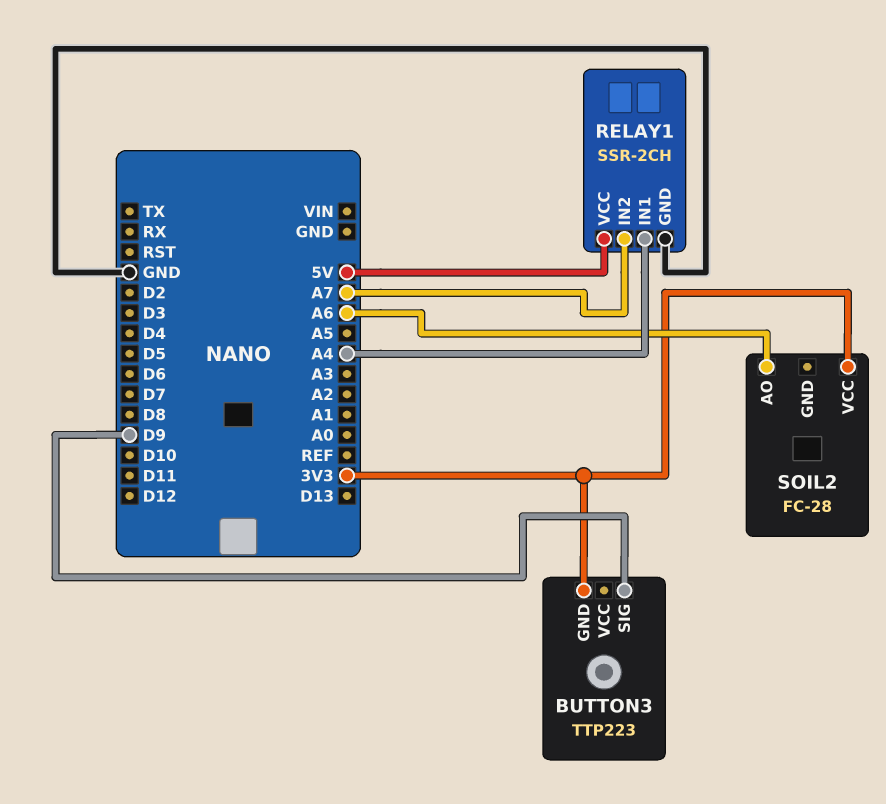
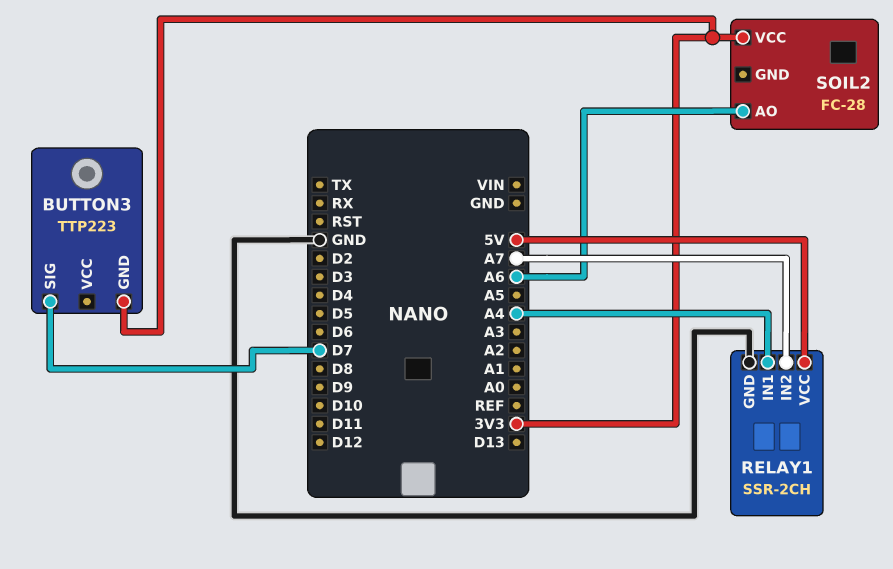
BUTTON3 pin SIG: D9 -> D7

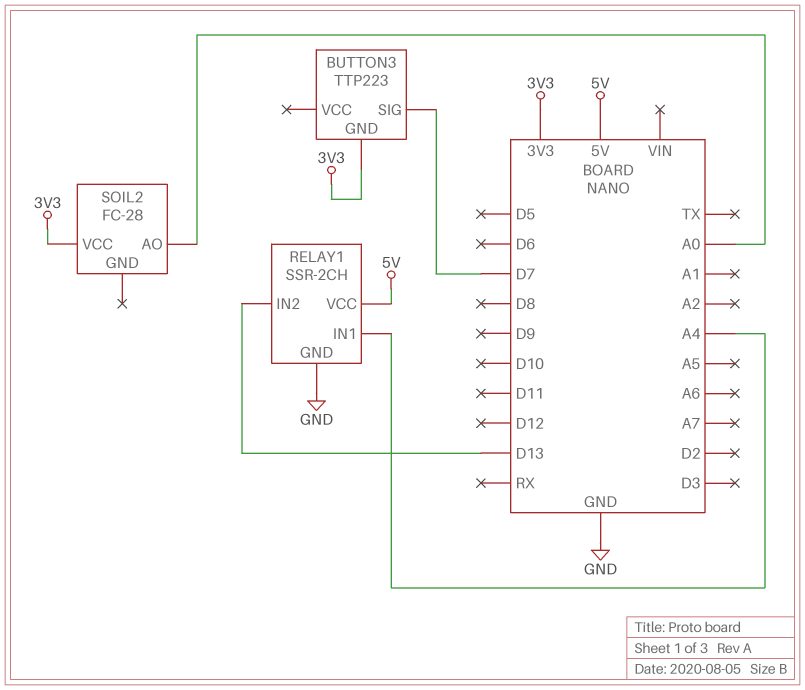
RELAY1 pin IN2: A7 -> D13
SOIL2 pin AO: A6 -> A0

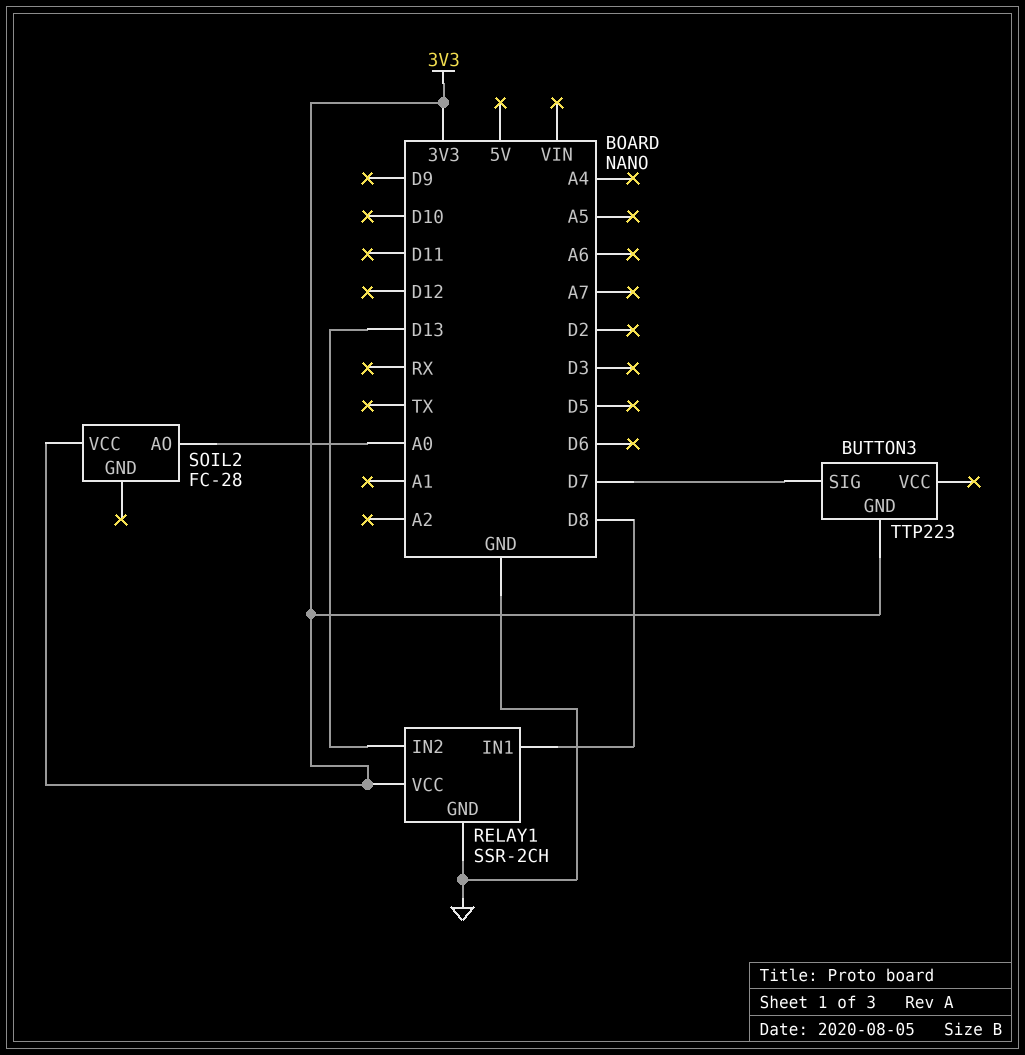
RELAY1 pin IN1: A4 -> D8
RELAY1 pin VCC: 5V -> 3V3

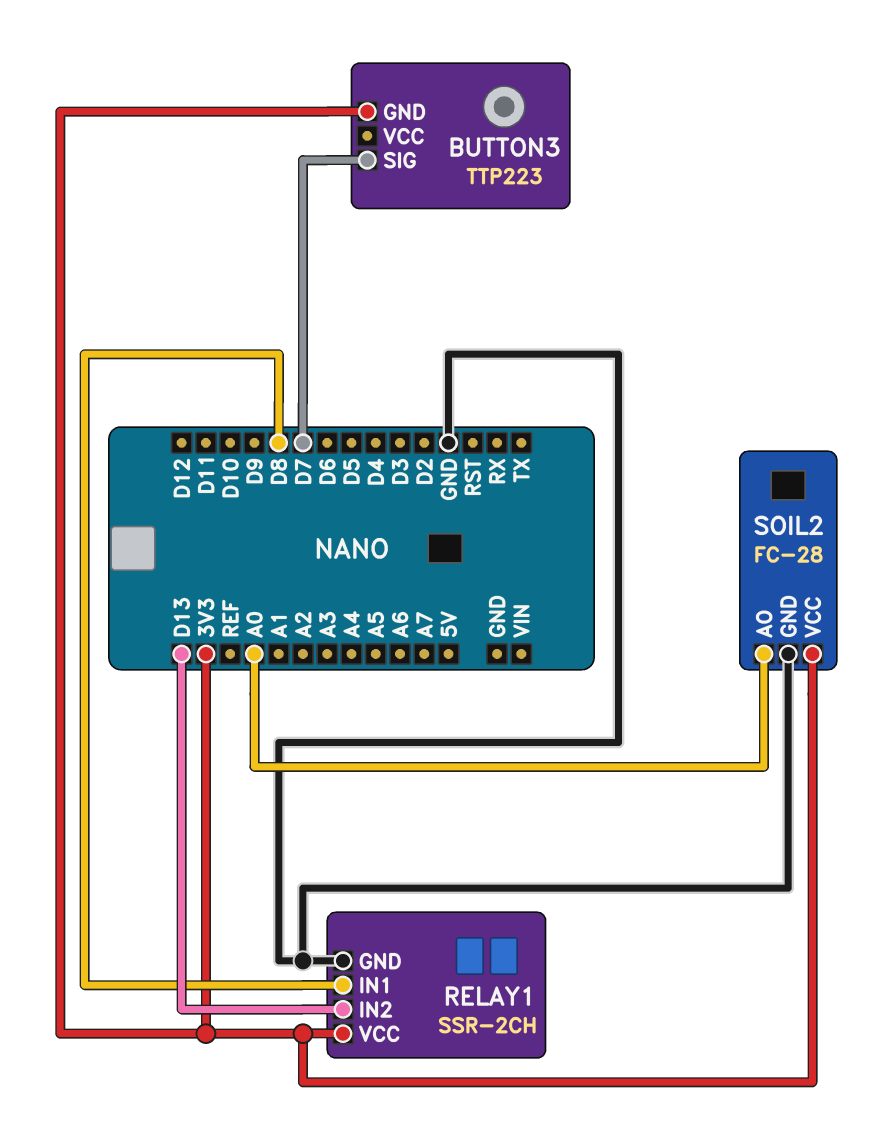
SOIL2 pin GND: none -> GND

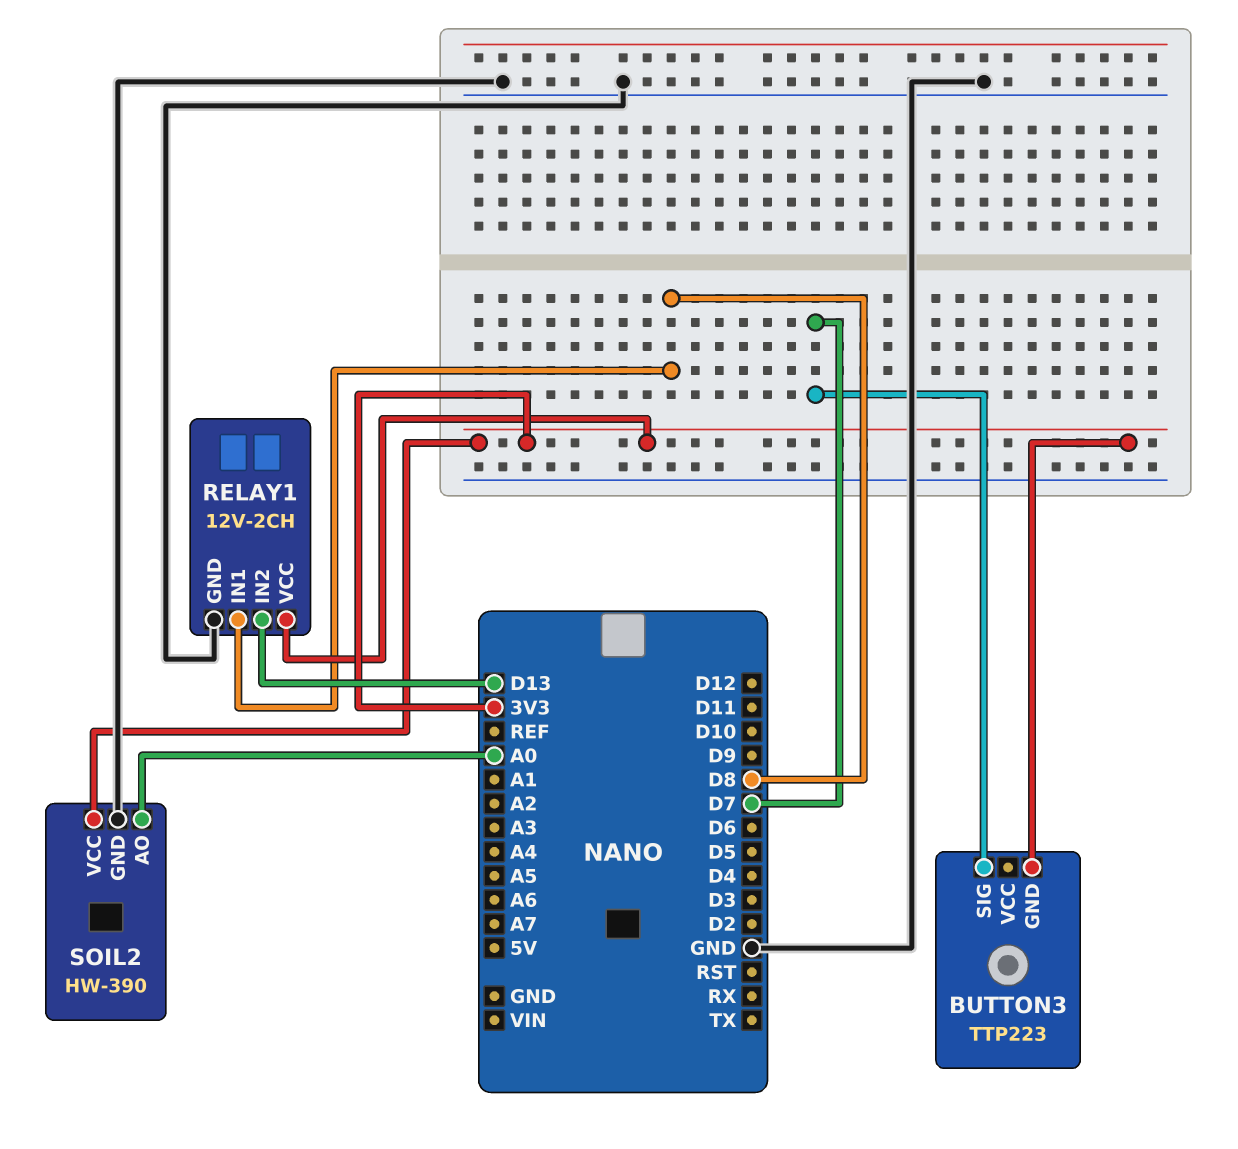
RELAY1: SSR-2CH -> 12V-2CH
SOIL2: FC-28 -> HW-390

